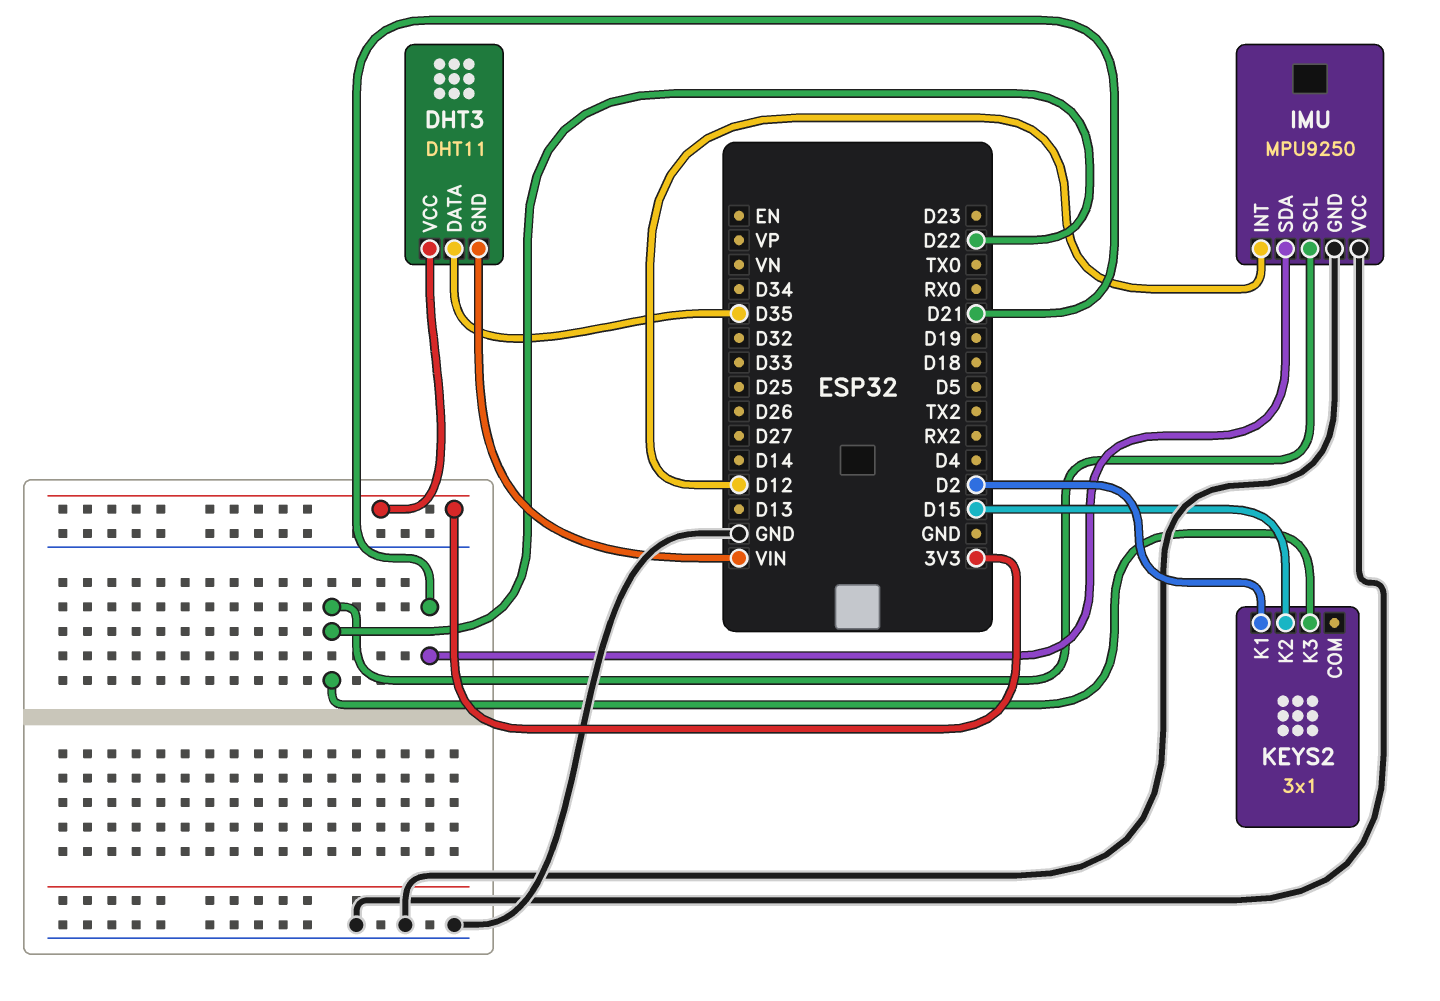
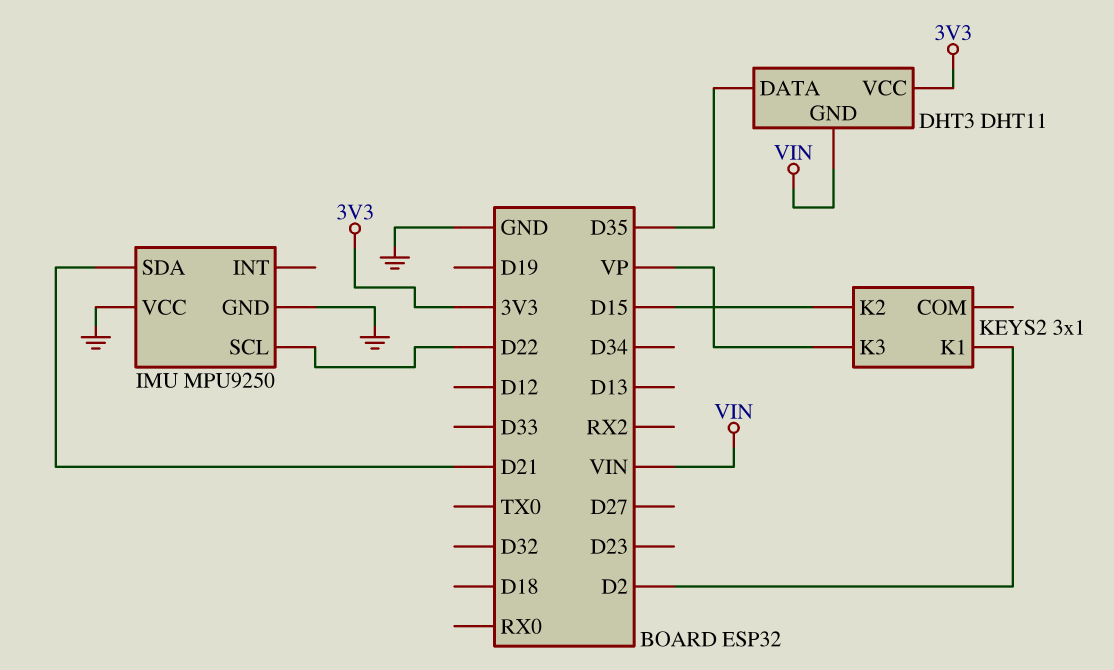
IMU pin INT: D12 -> none
KEYS2 pin K3: D22 -> VP

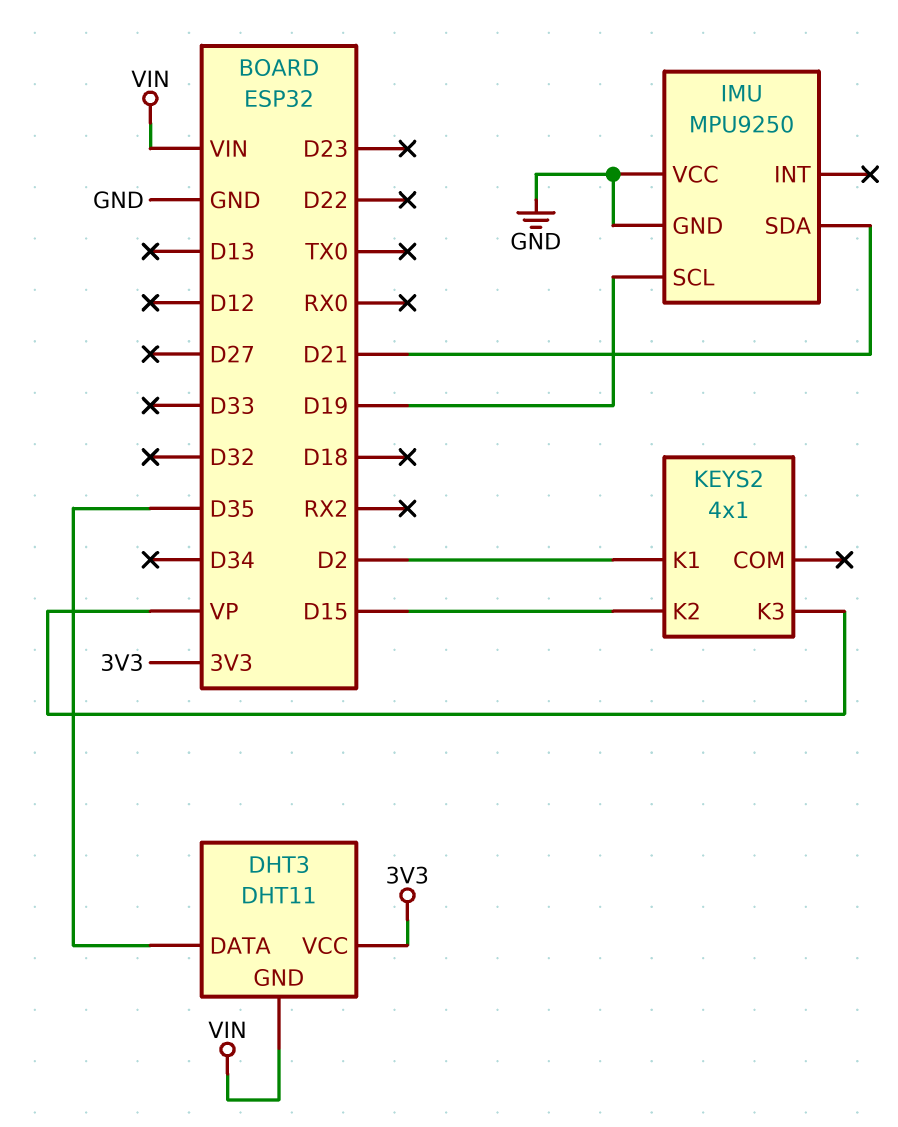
IMU pin SCL: D22 -> D19
KEYS2: 3x1 -> 4x1

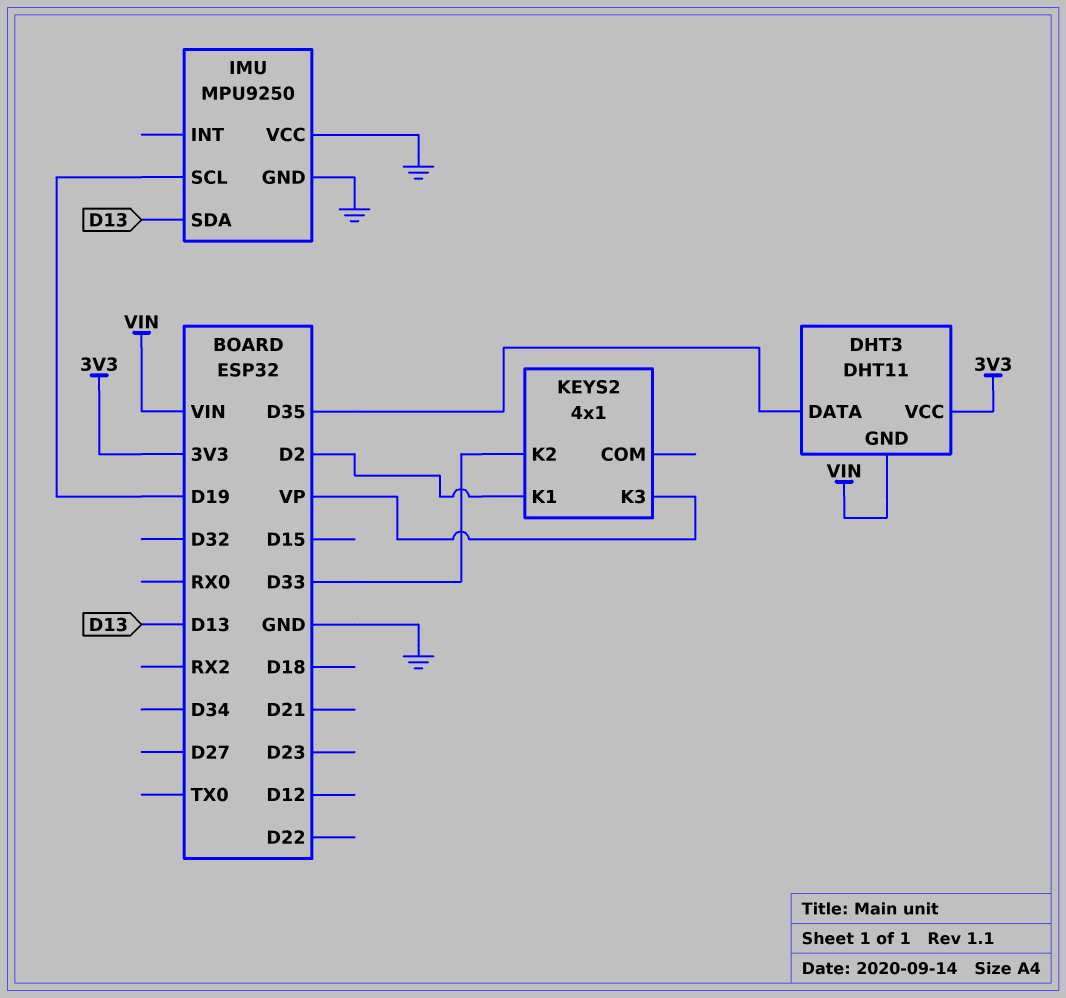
IMU pin SDA: D21 -> D13
KEYS2 pin K2: D15 -> D33

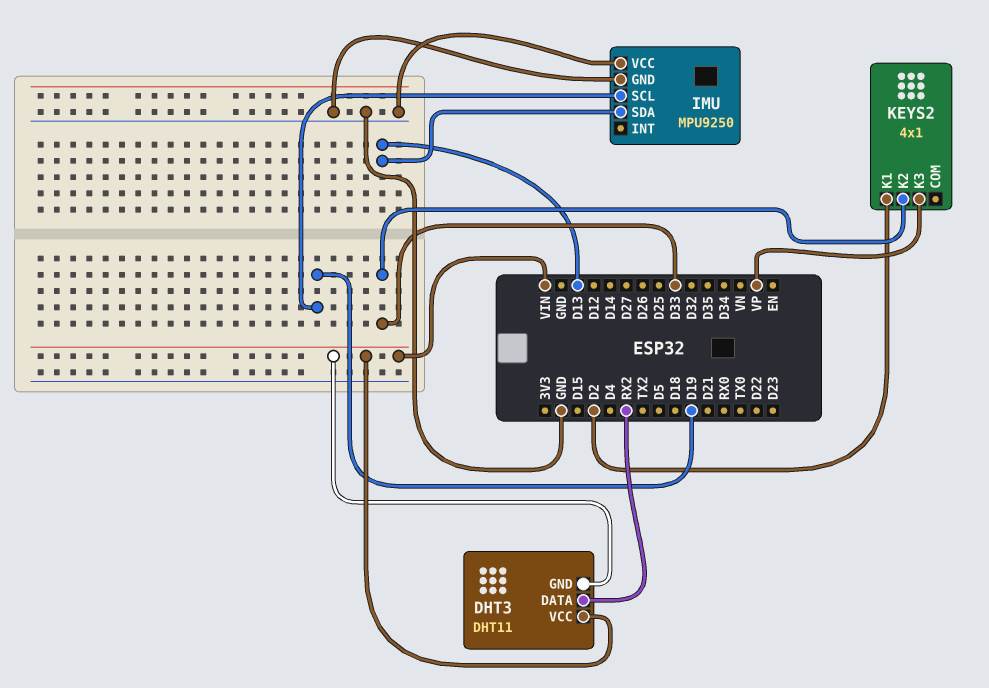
DHT3 pin DATA: D35 -> RX2
DHT3 pin VCC: 3V3 -> VIN

